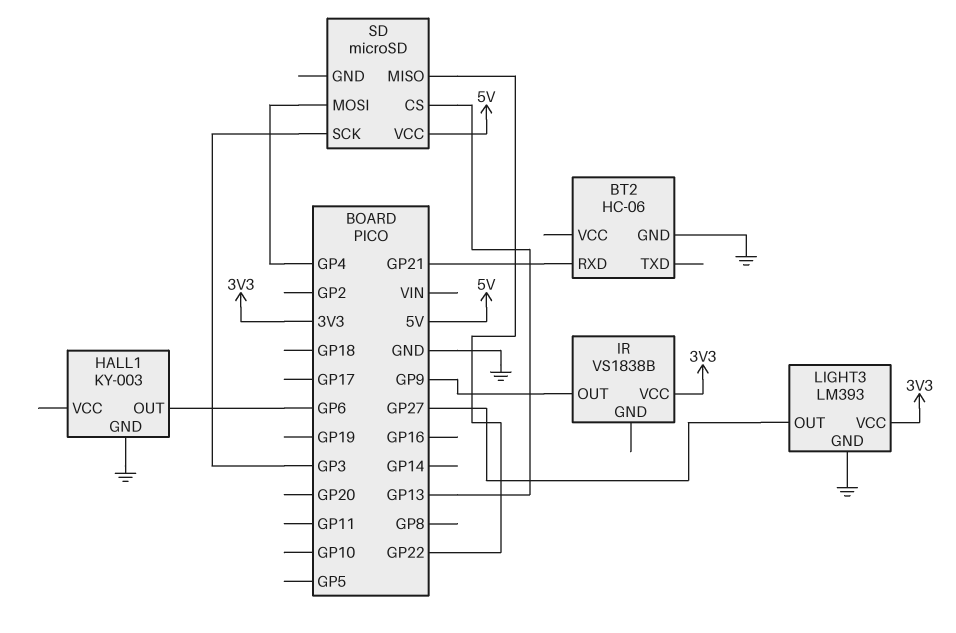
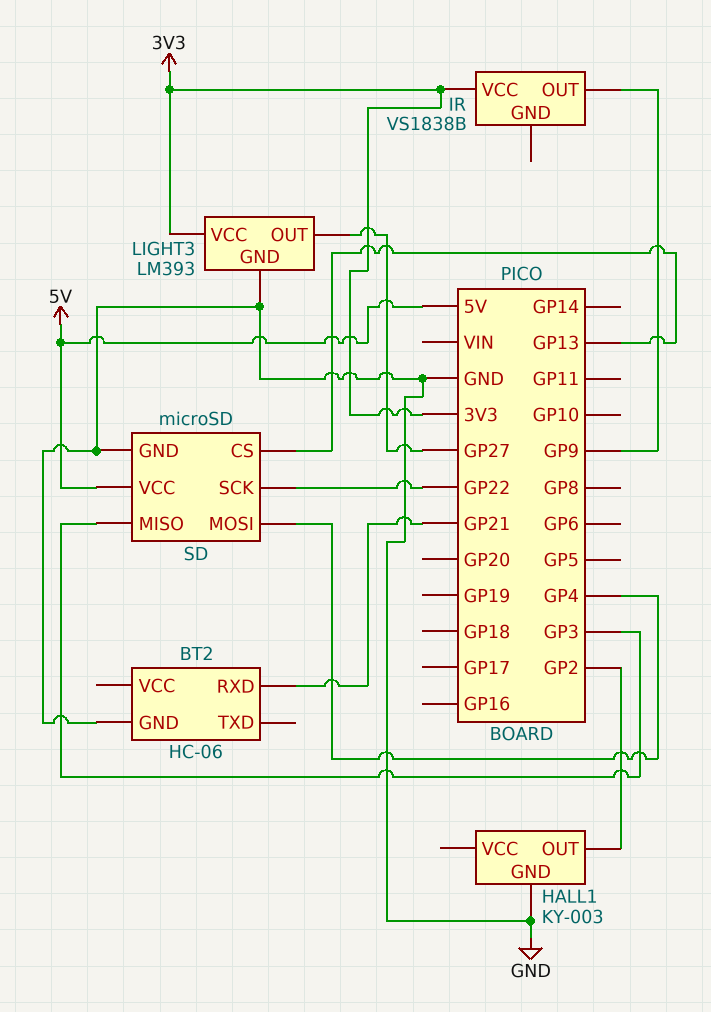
HALL1 pin OUT: GP6 -> GP2
SD pin GND: none -> GND
SD pin MISO: GP22 -> GP3
SD pin SCK: GP3 -> GP22

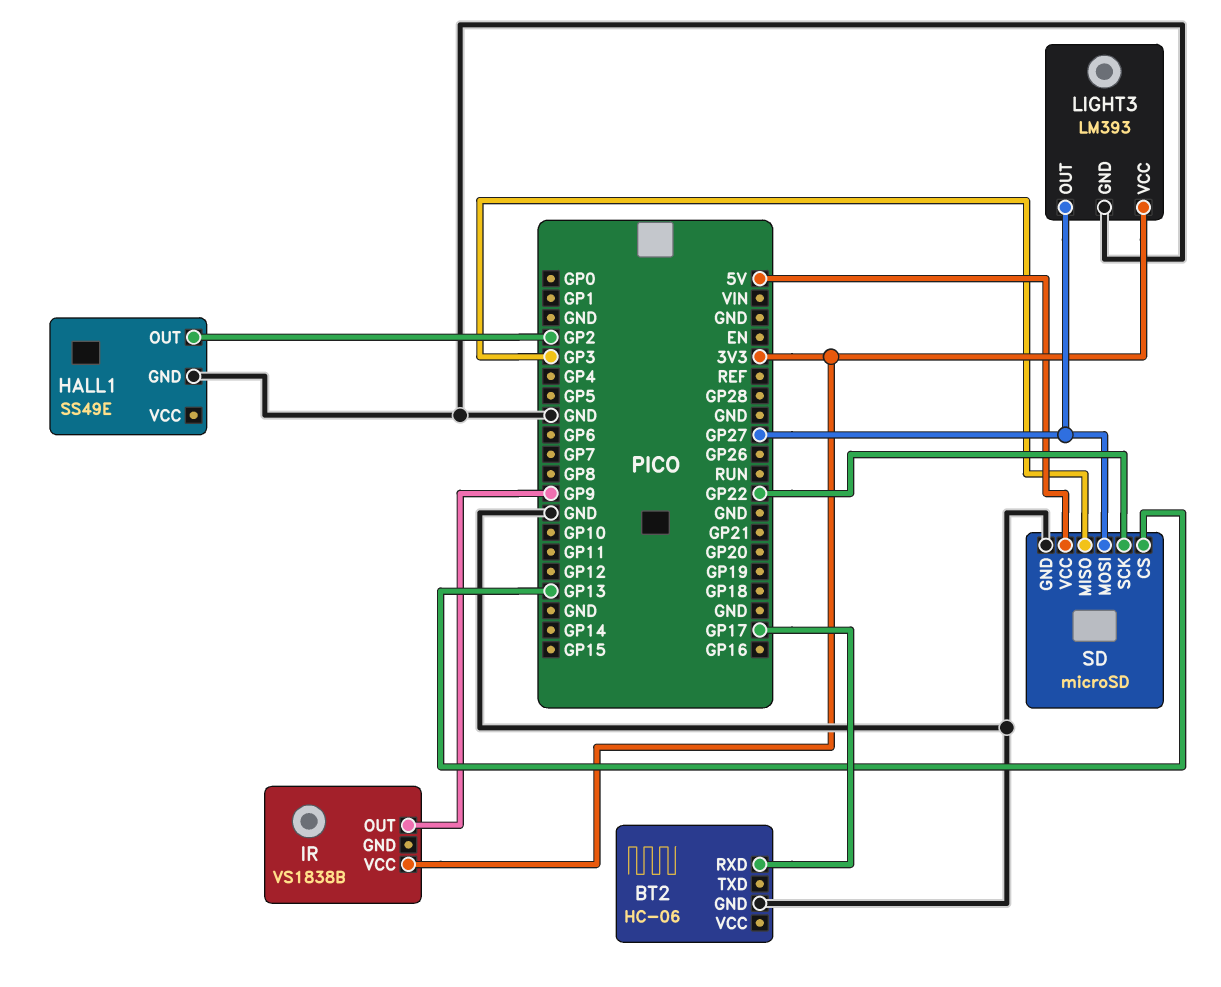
BT2 pin RXD: GP21 -> GP17
HALL1: KY-003 -> SS49E
SD pin MOSI: GP4 -> GP27

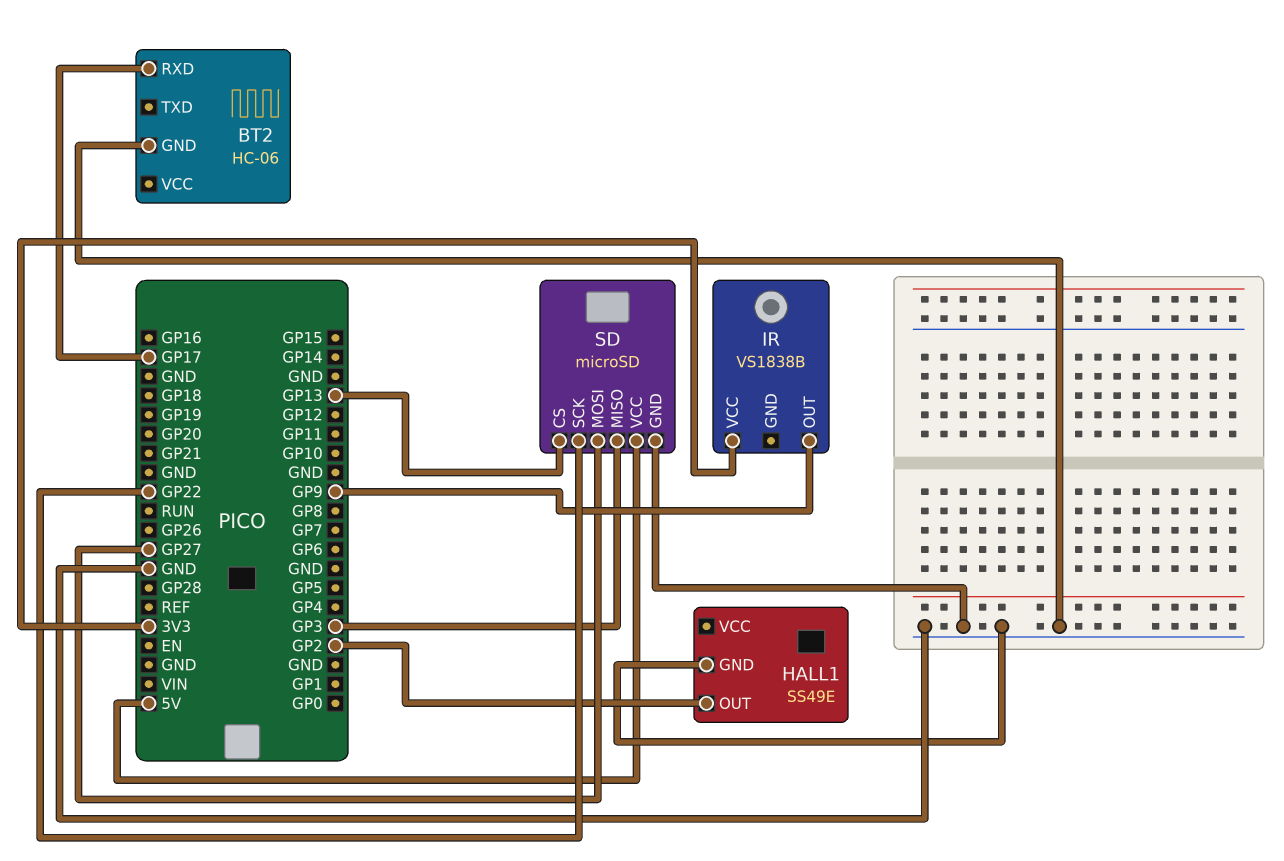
LIGHT3: LM393 -> none
LIGHT3 pin GND: GND -> none
LIGHT3 pin OUT: GP27 -> none
LIGHT3 pin VCC: 3V3 -> none

